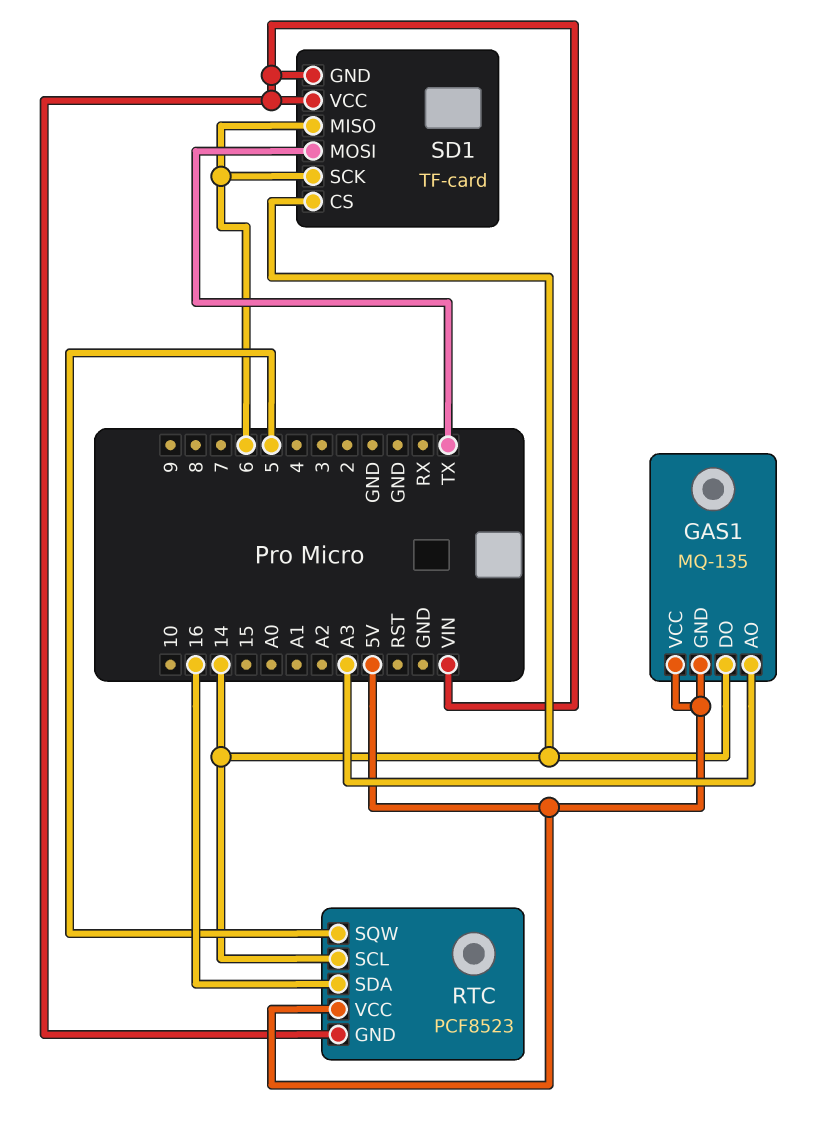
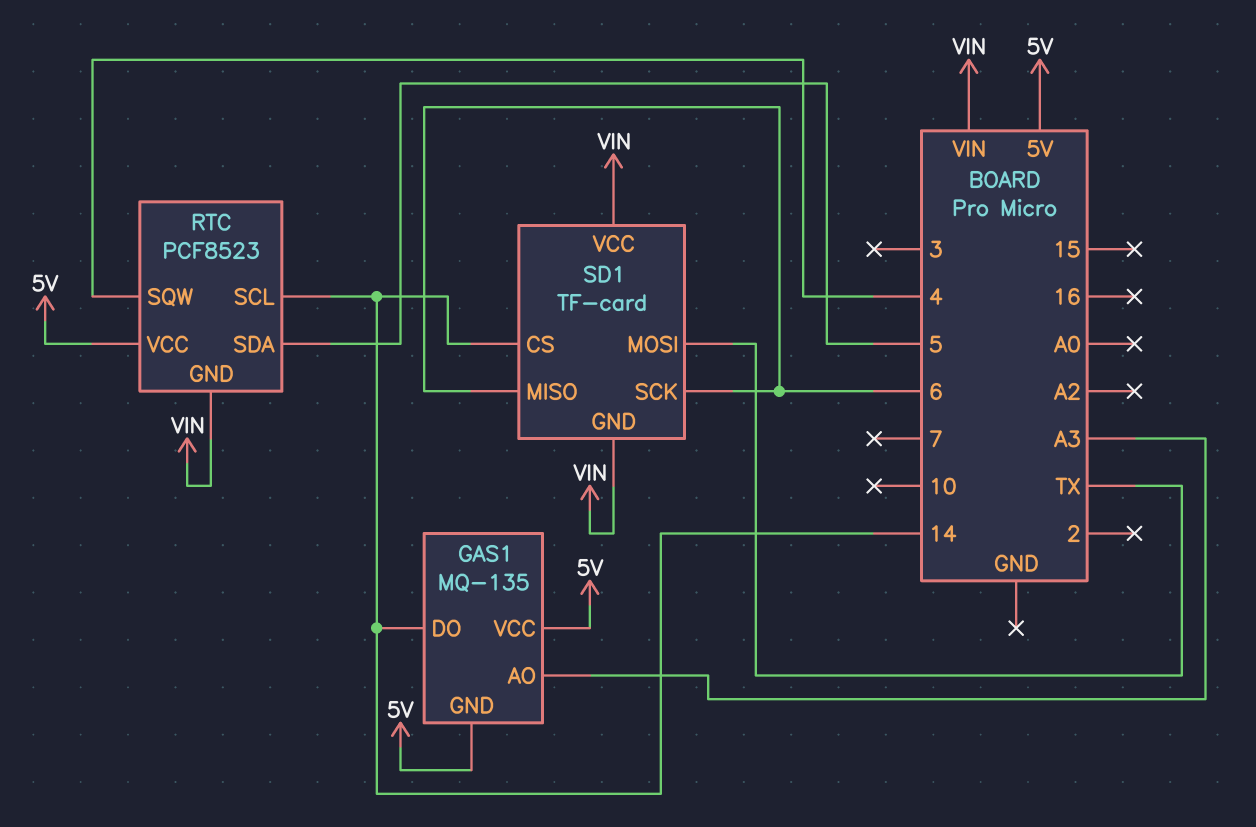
RTC pin SDA: 16 -> 5
RTC pin SQW: 5 -> 4

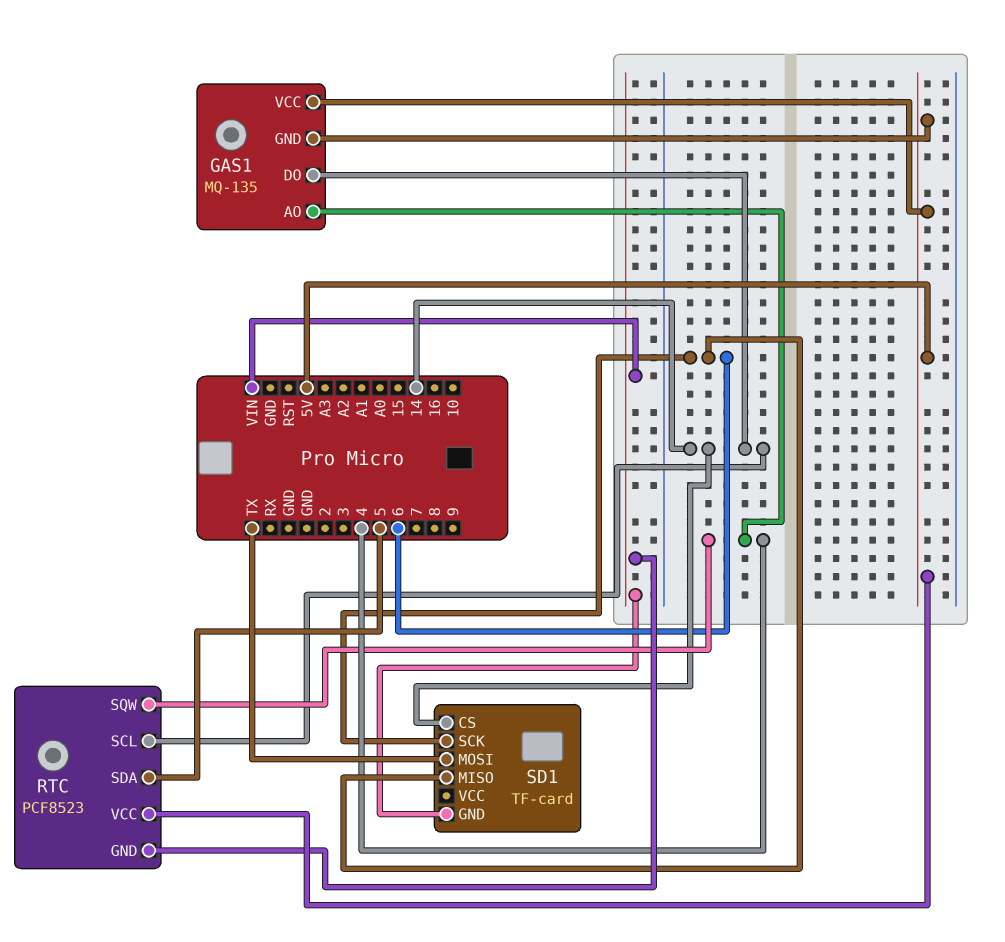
GAS1 pin AO: A3 -> 4
SD1 pin VCC: VIN -> none

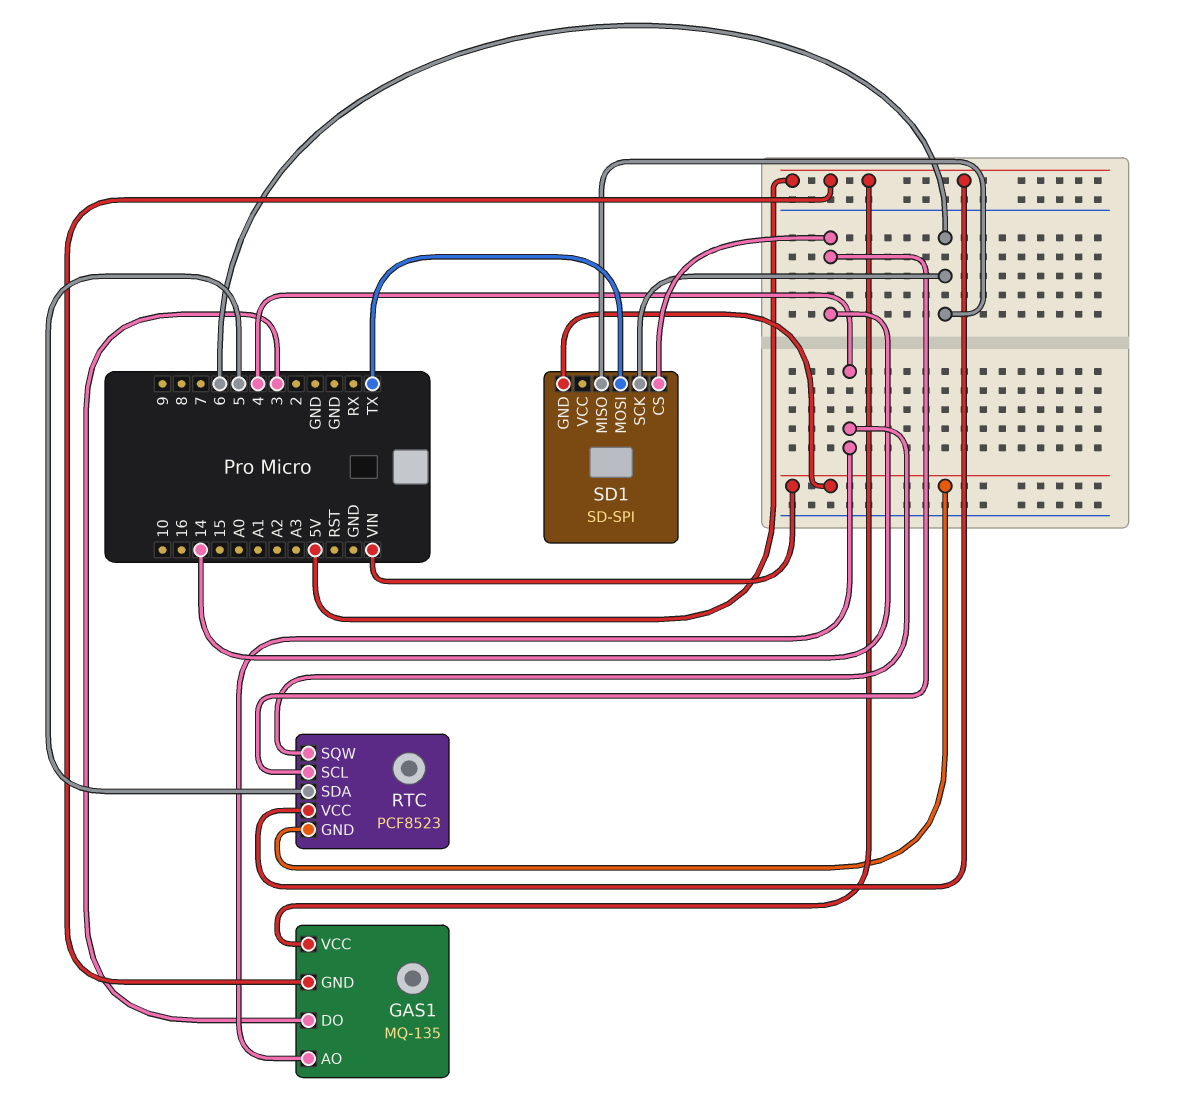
GAS1 pin DO: 14 -> 3
SD1: TF-card -> SD-SPI

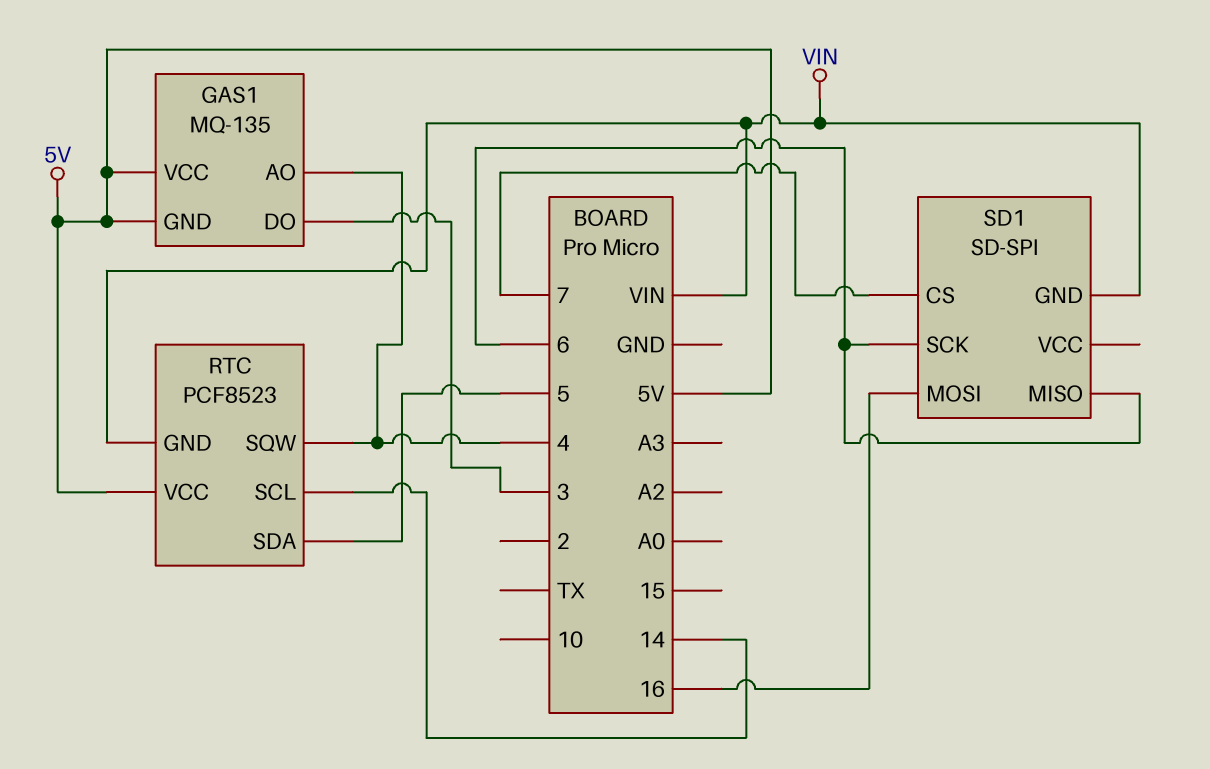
SD1 pin CS: 14 -> 7
SD1 pin MOSI: TX -> 16

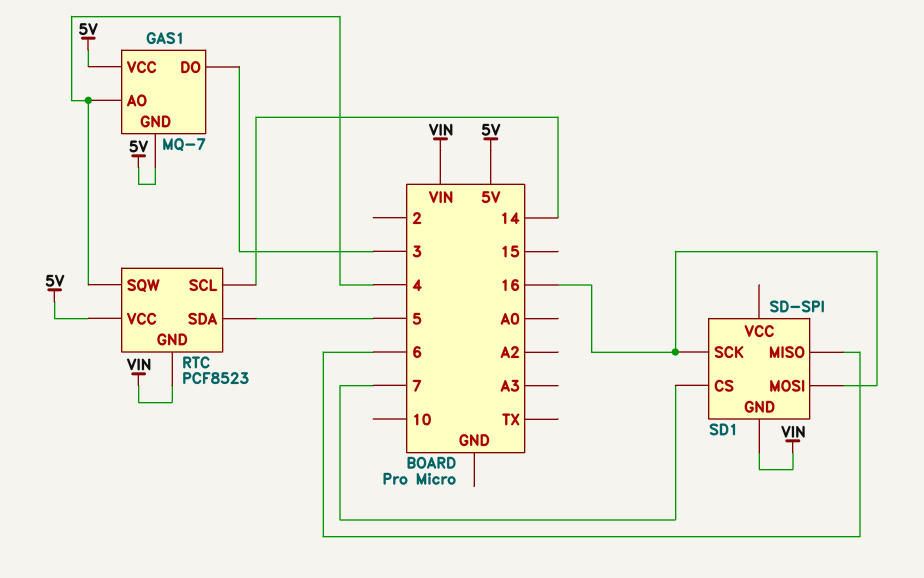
GAS1: MQ-135 -> MQ-7
SD1 pin SCK: 6 -> 16

